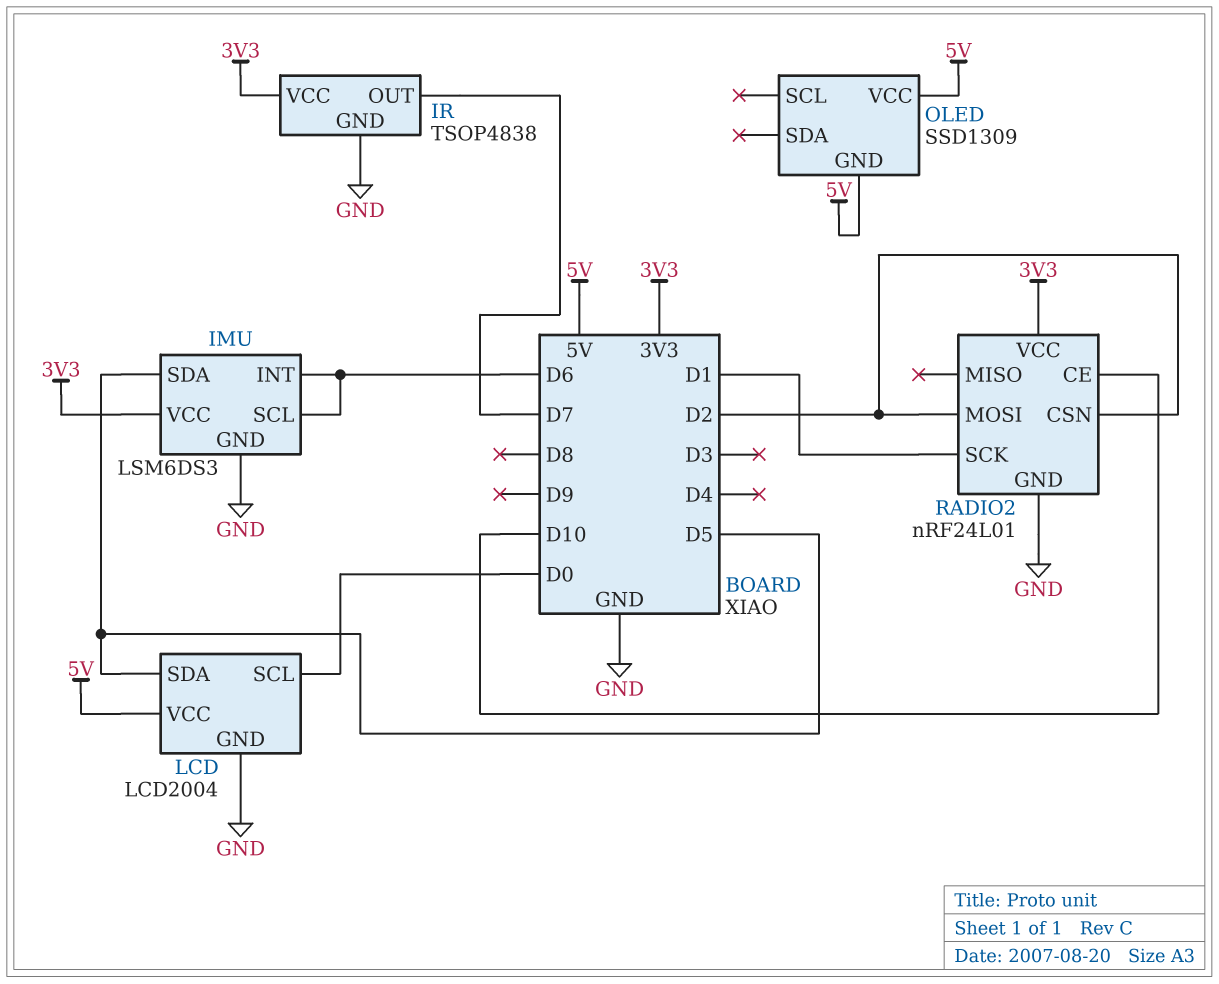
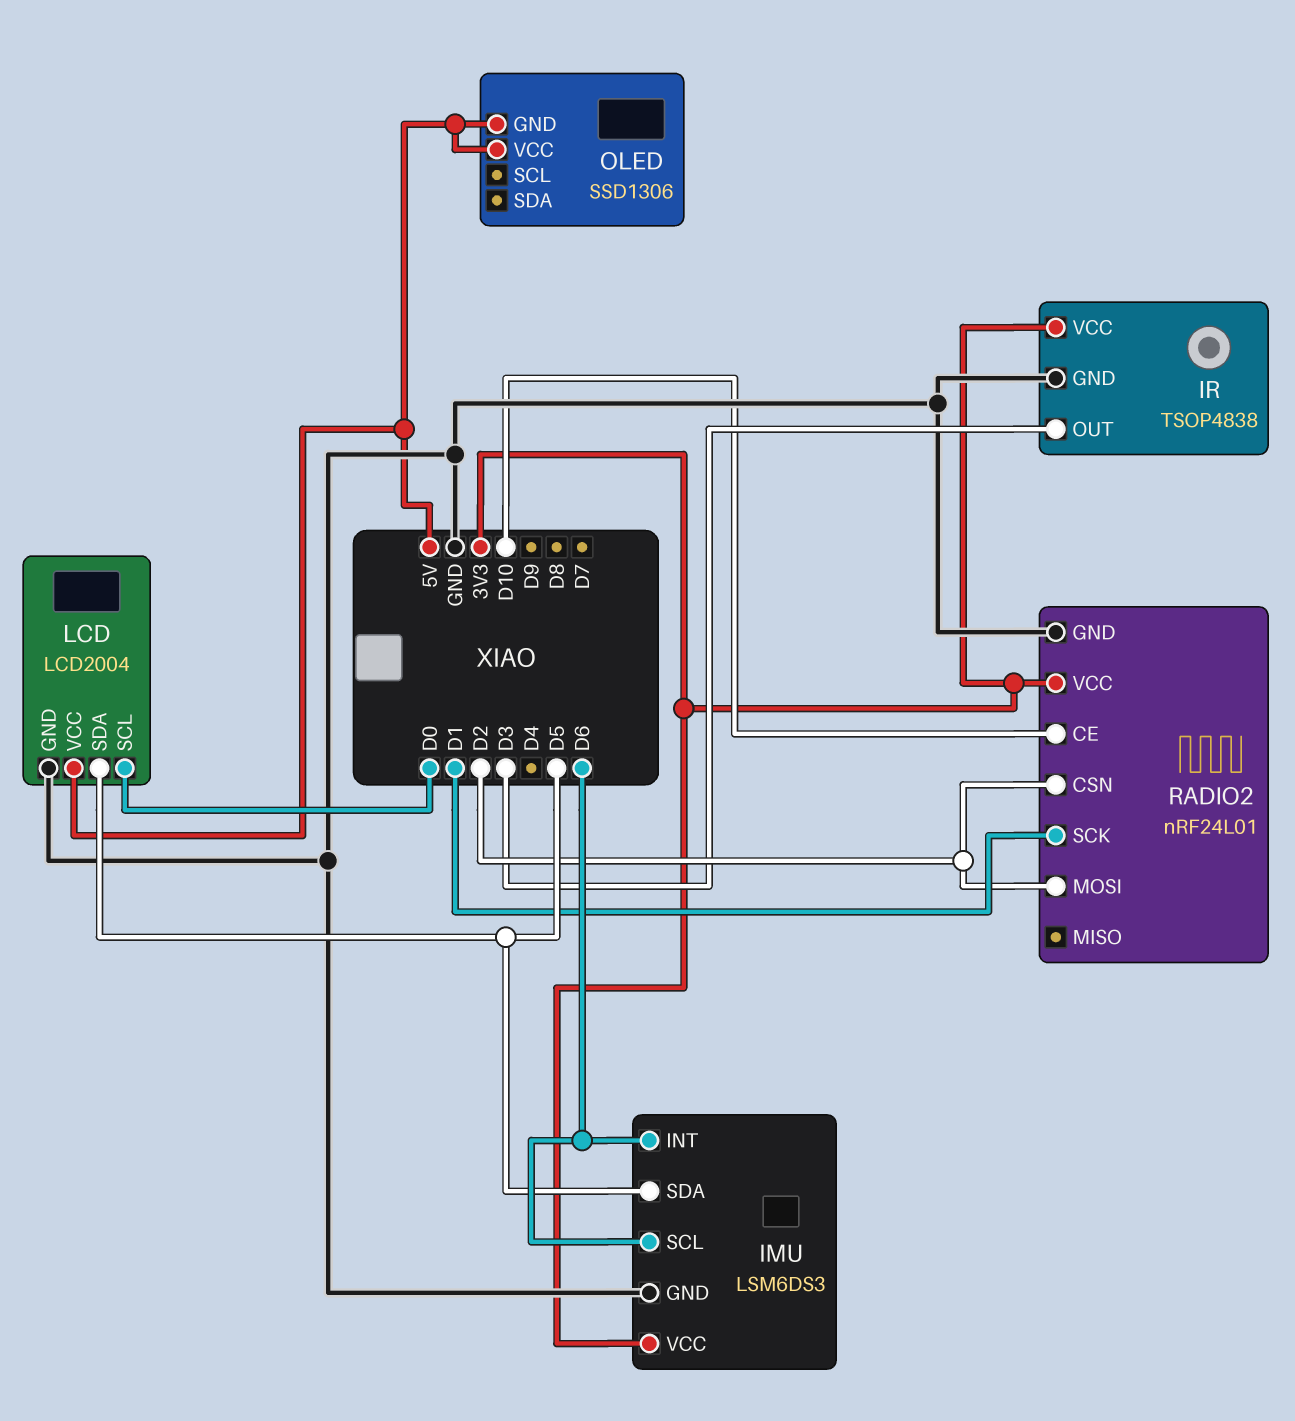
IR pin OUT: D7 -> D3
OLED: SSD1309 -> SSD1306

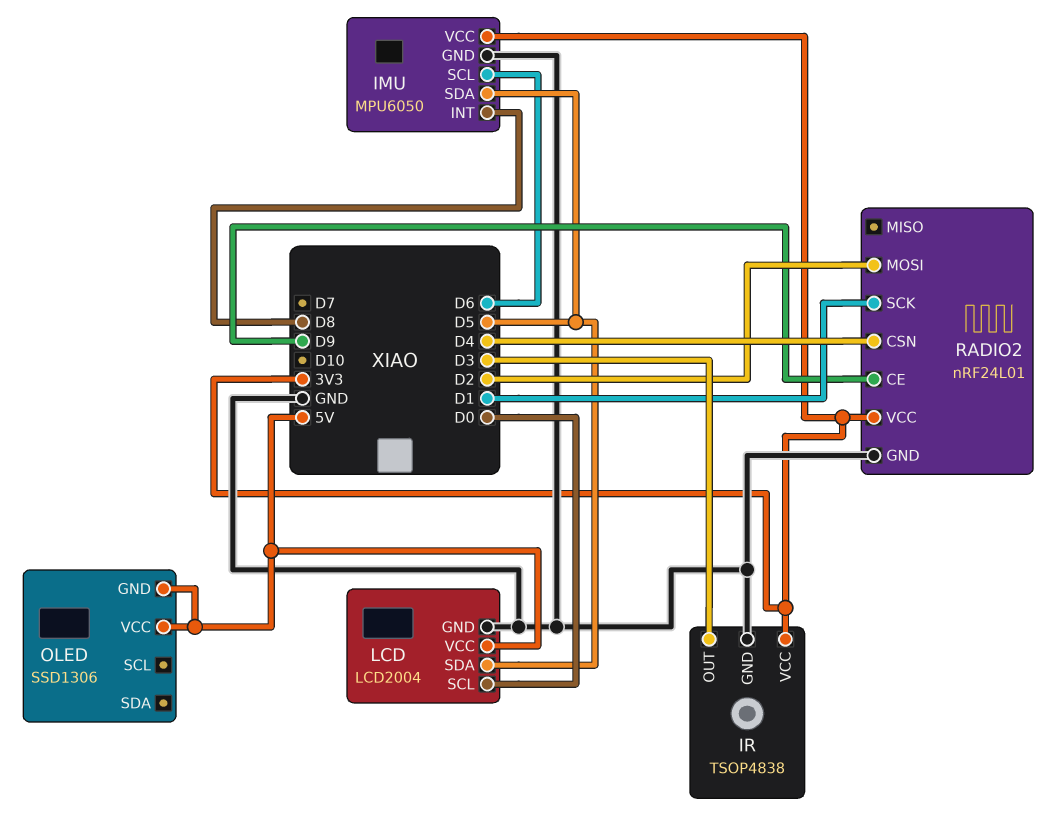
IMU: LSM6DS3 -> MPU6050
IMU pin INT: D6 -> D8
RADIO2 pin CE: D10 -> D9
RADIO2 pin CSN: D2 -> D4

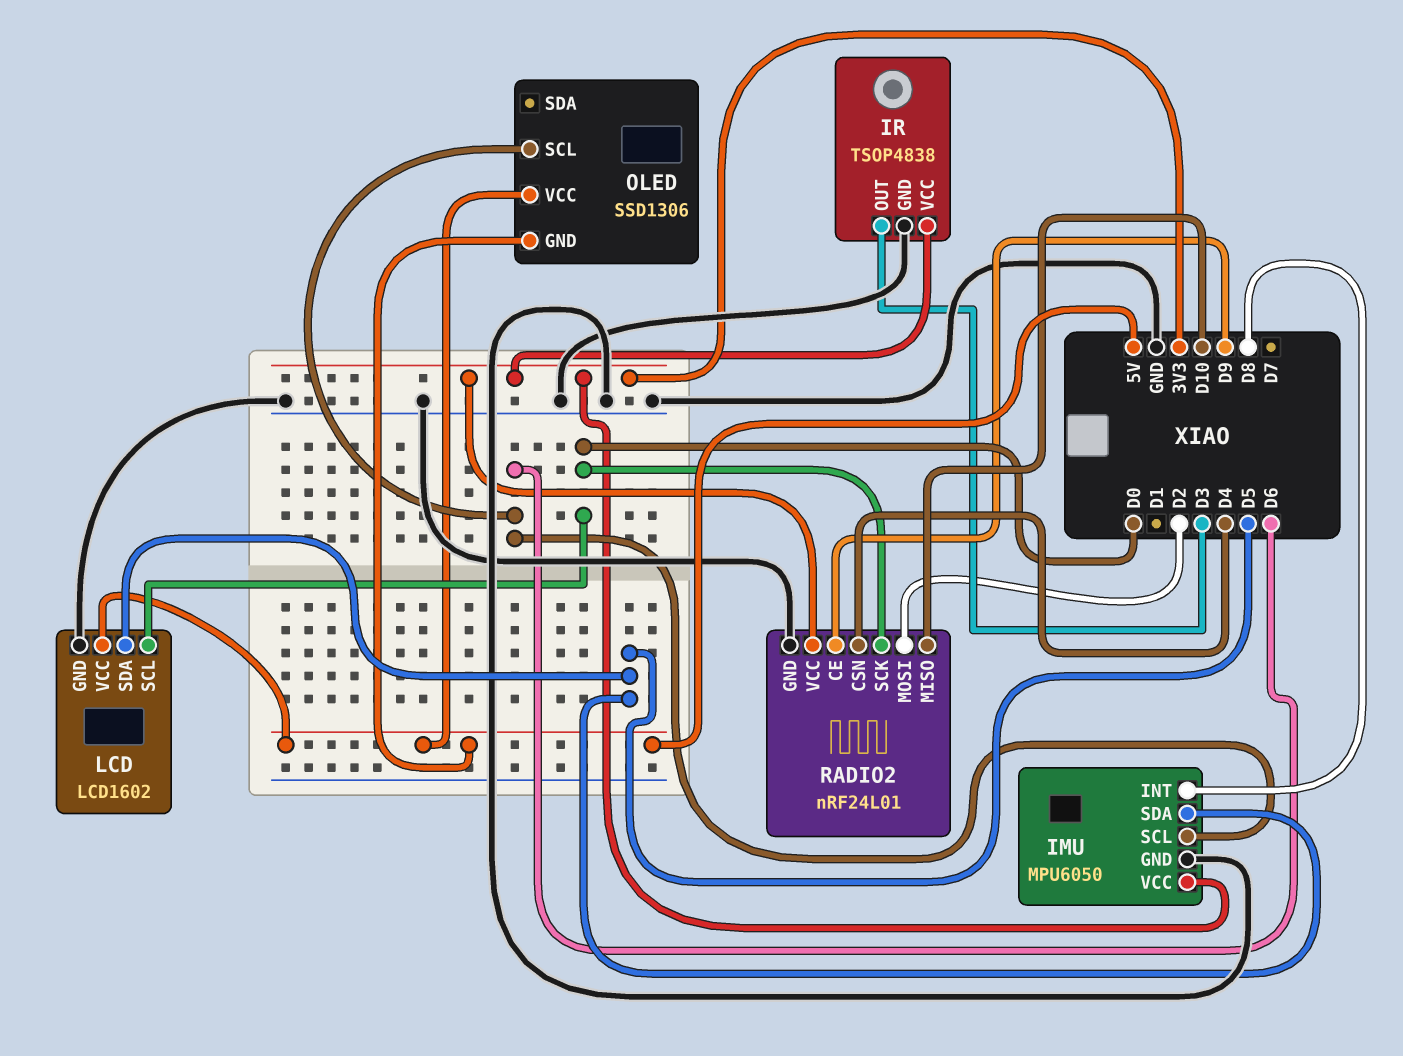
LCD: LCD2004 -> LCD1602
OLED pin SCL: none -> D6
RADIO2 pin MISO: none -> D10
RADIO2 pin SCK: D1 -> D0

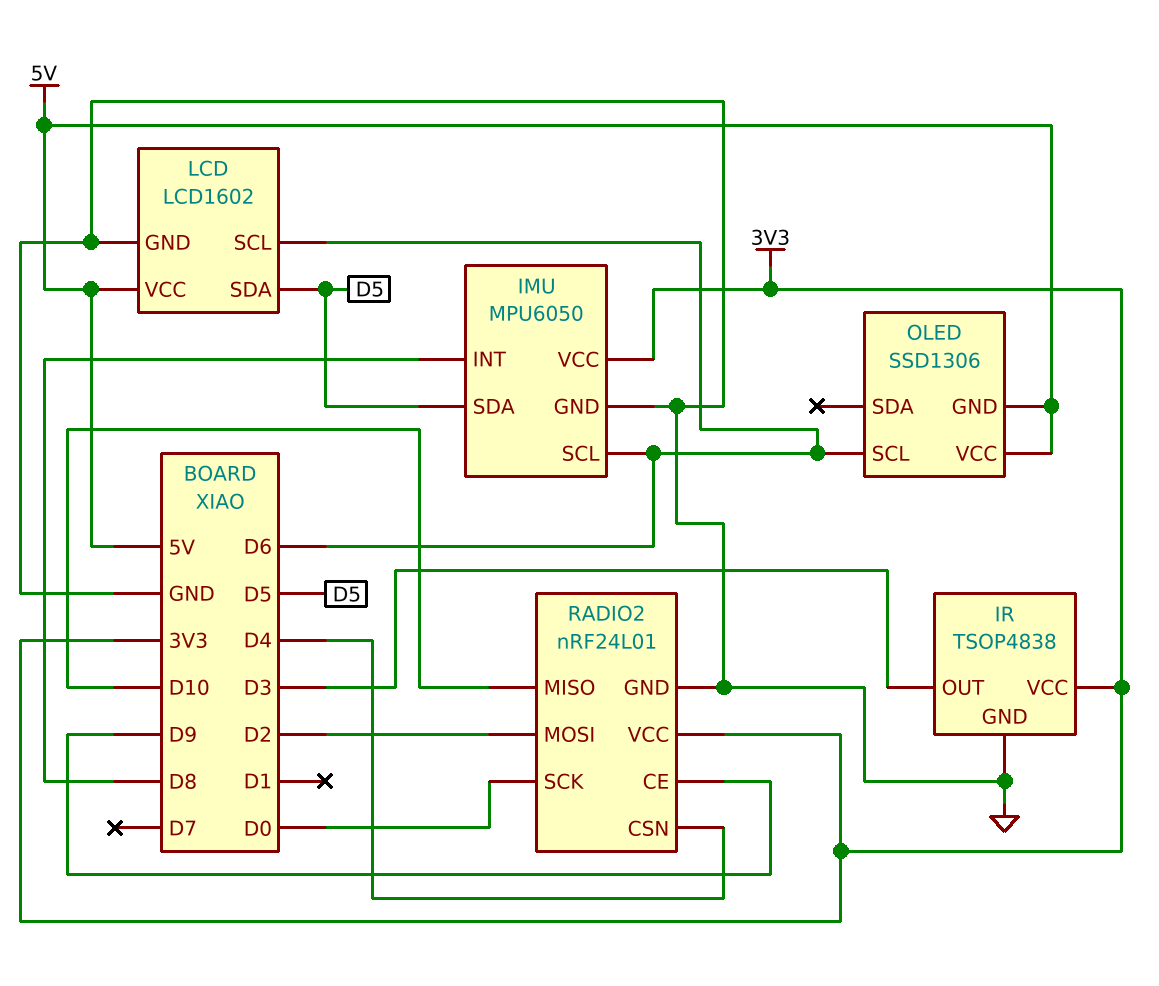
LCD pin SCL: D0 -> D6

